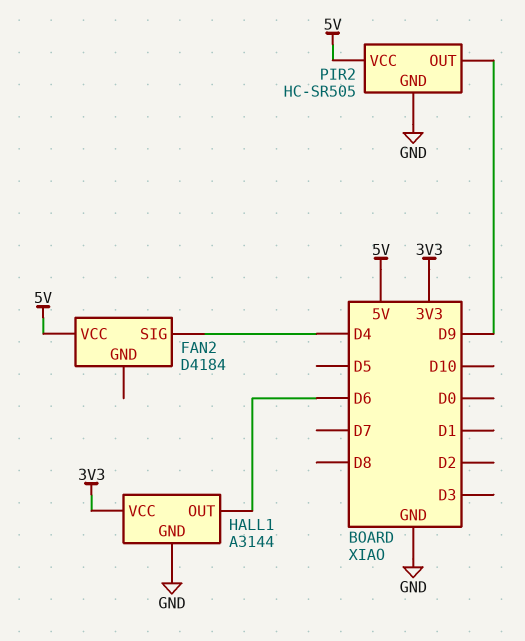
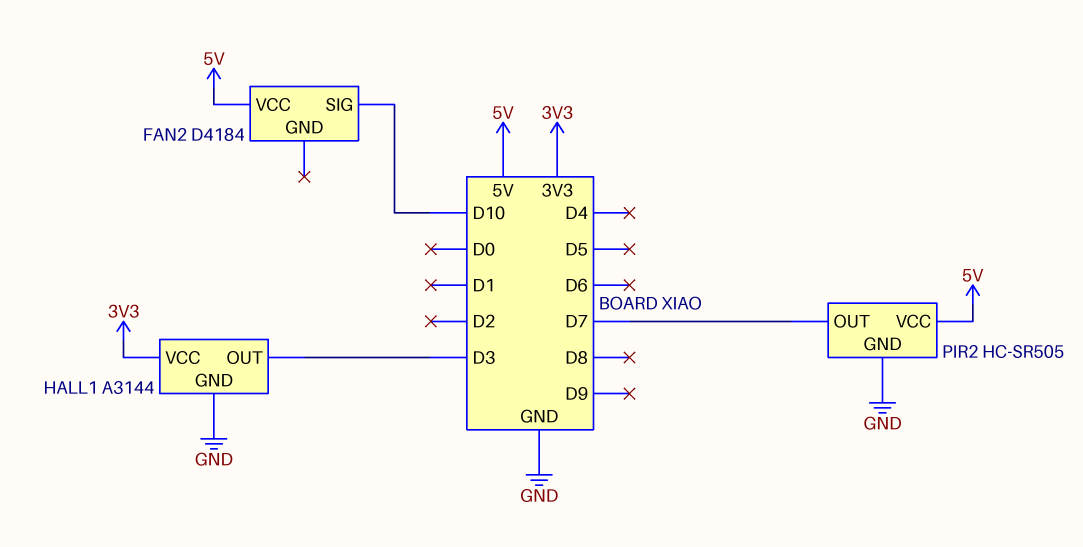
FAN2 pin SIG: D4 -> D10
HALL1 pin OUT: D6 -> D3
PIR2 pin OUT: D9 -> D7

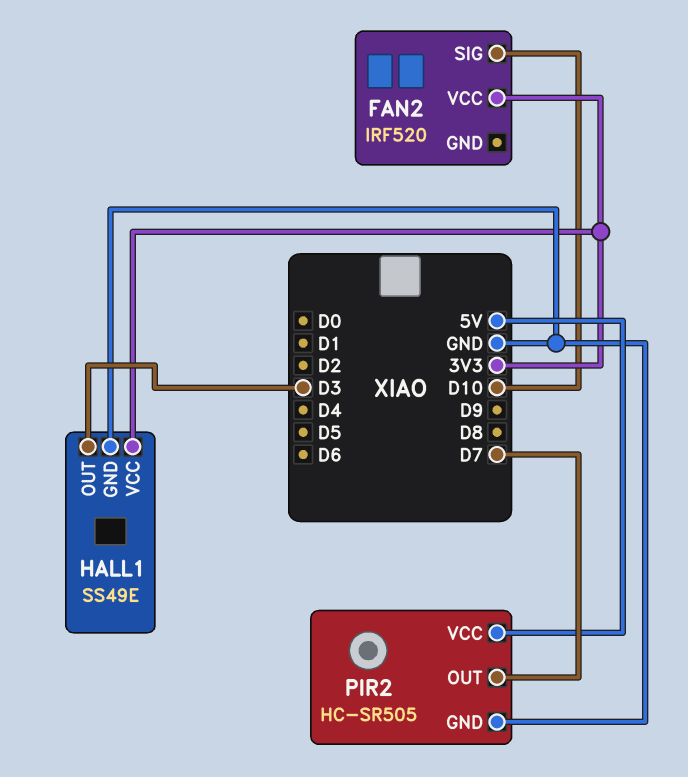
FAN2: D4184 -> IRF520
FAN2 pin VCC: 5V -> 3V3
HALL1: A3144 -> SS49E

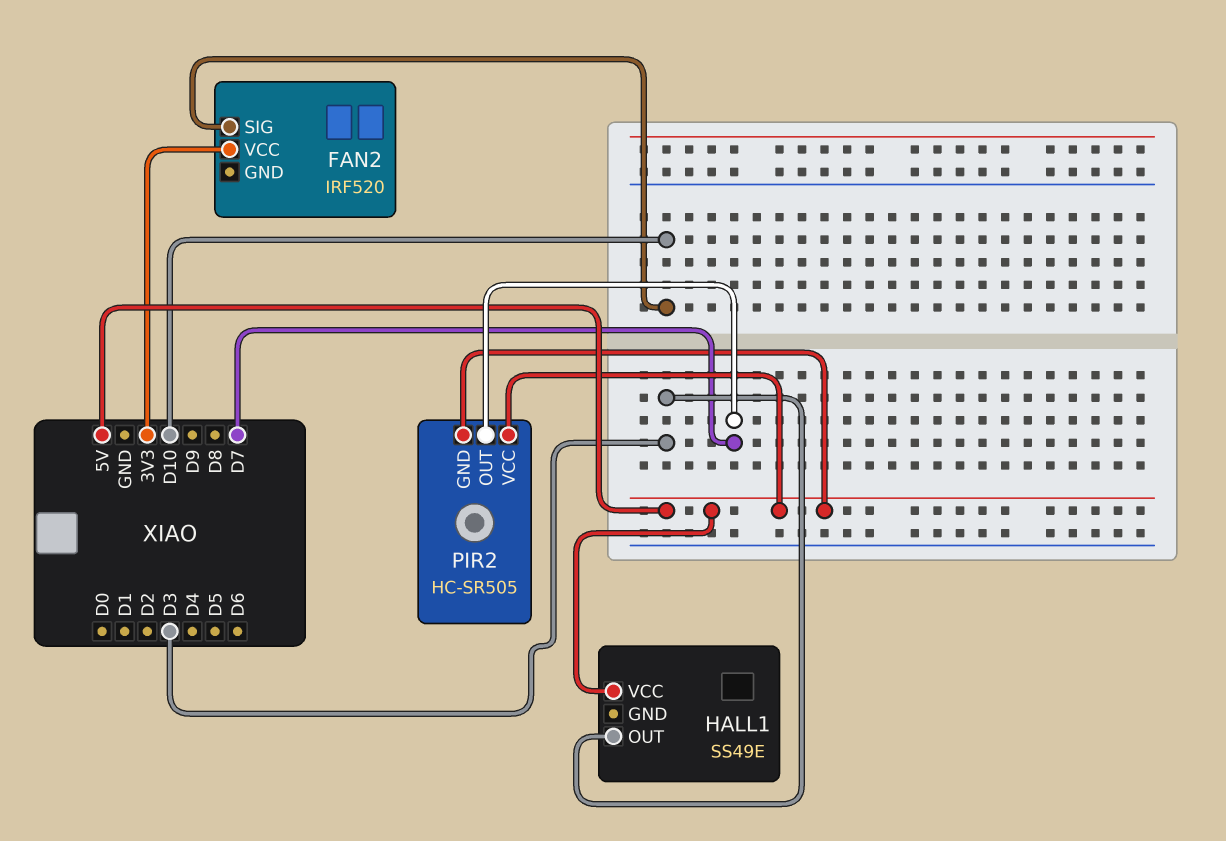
HALL1 pin GND: GND -> none
HALL1 pin VCC: 3V3 -> 5V
PIR2 pin GND: GND -> 5V

